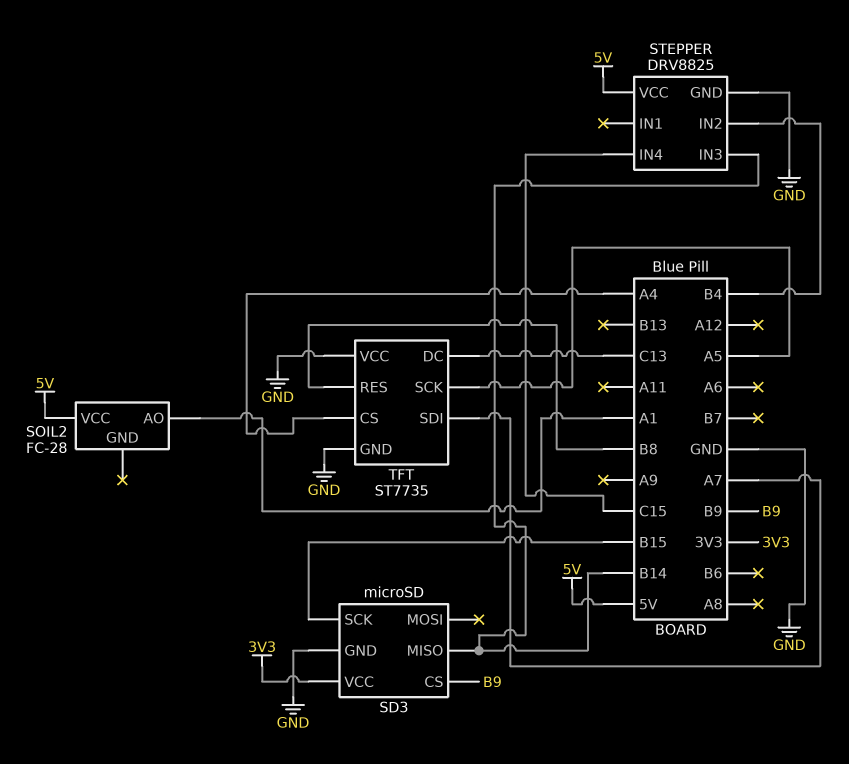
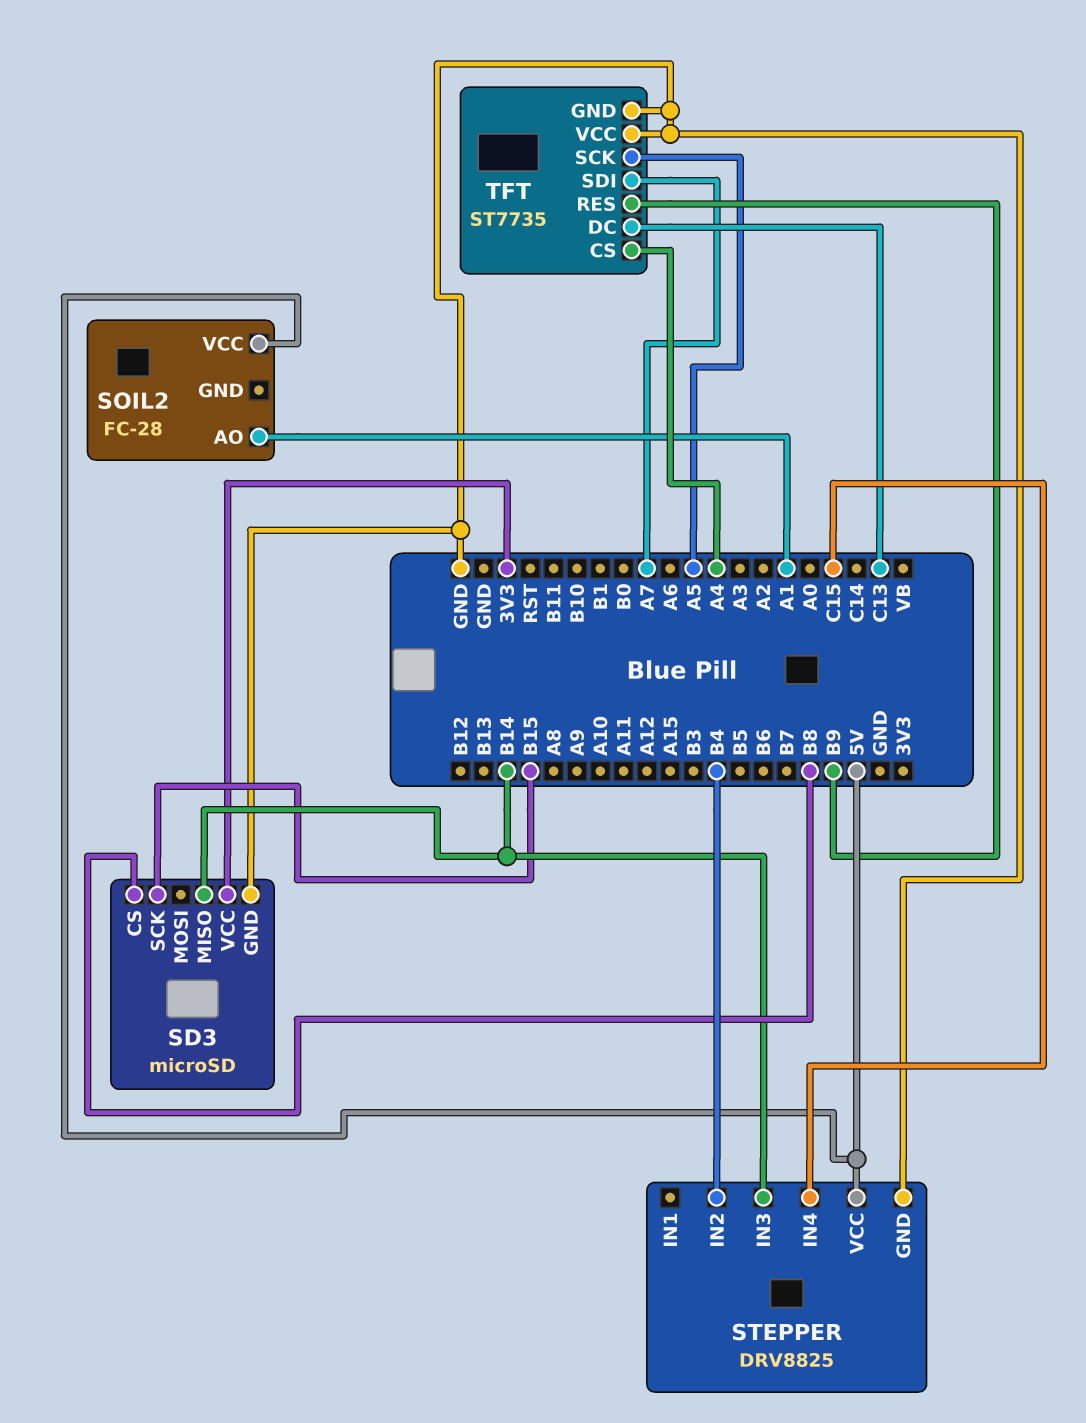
SD3 pin CS: B9 -> B8
TFT pin RES: B8 -> B9

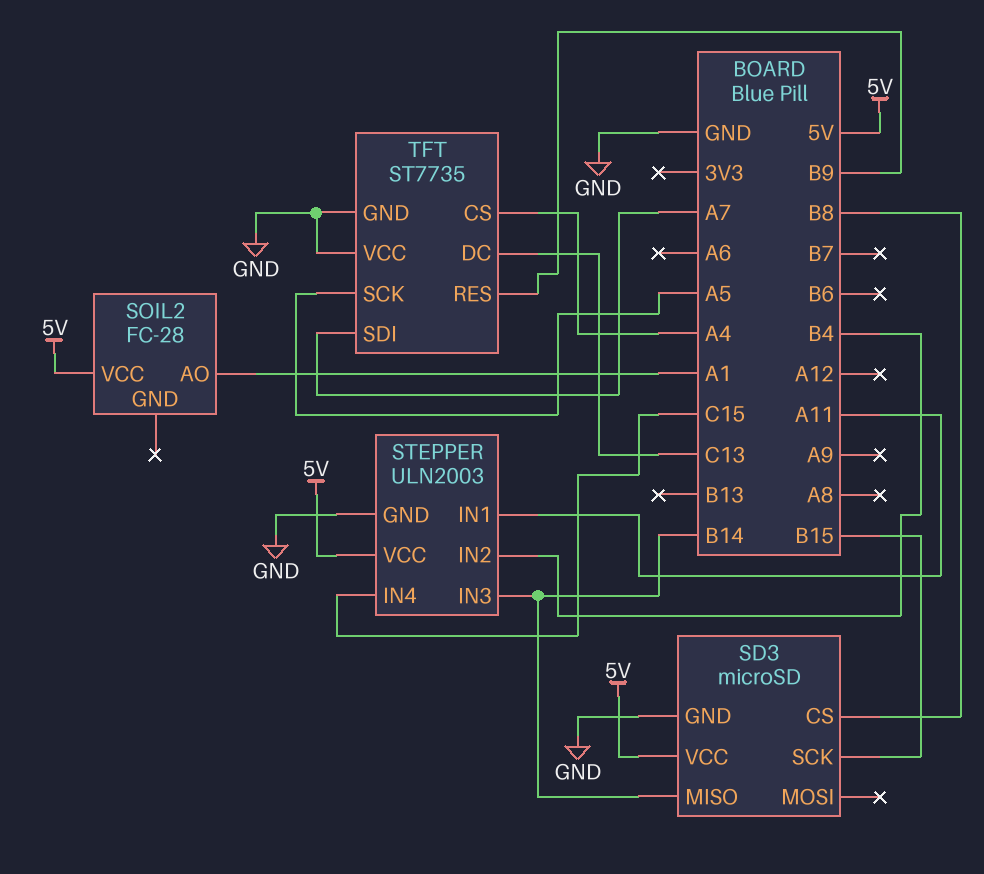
SD3 pin VCC: 3V3 -> 5V
STEPPER: DRV8825 -> ULN2003
STEPPER pin IN1: none -> A11

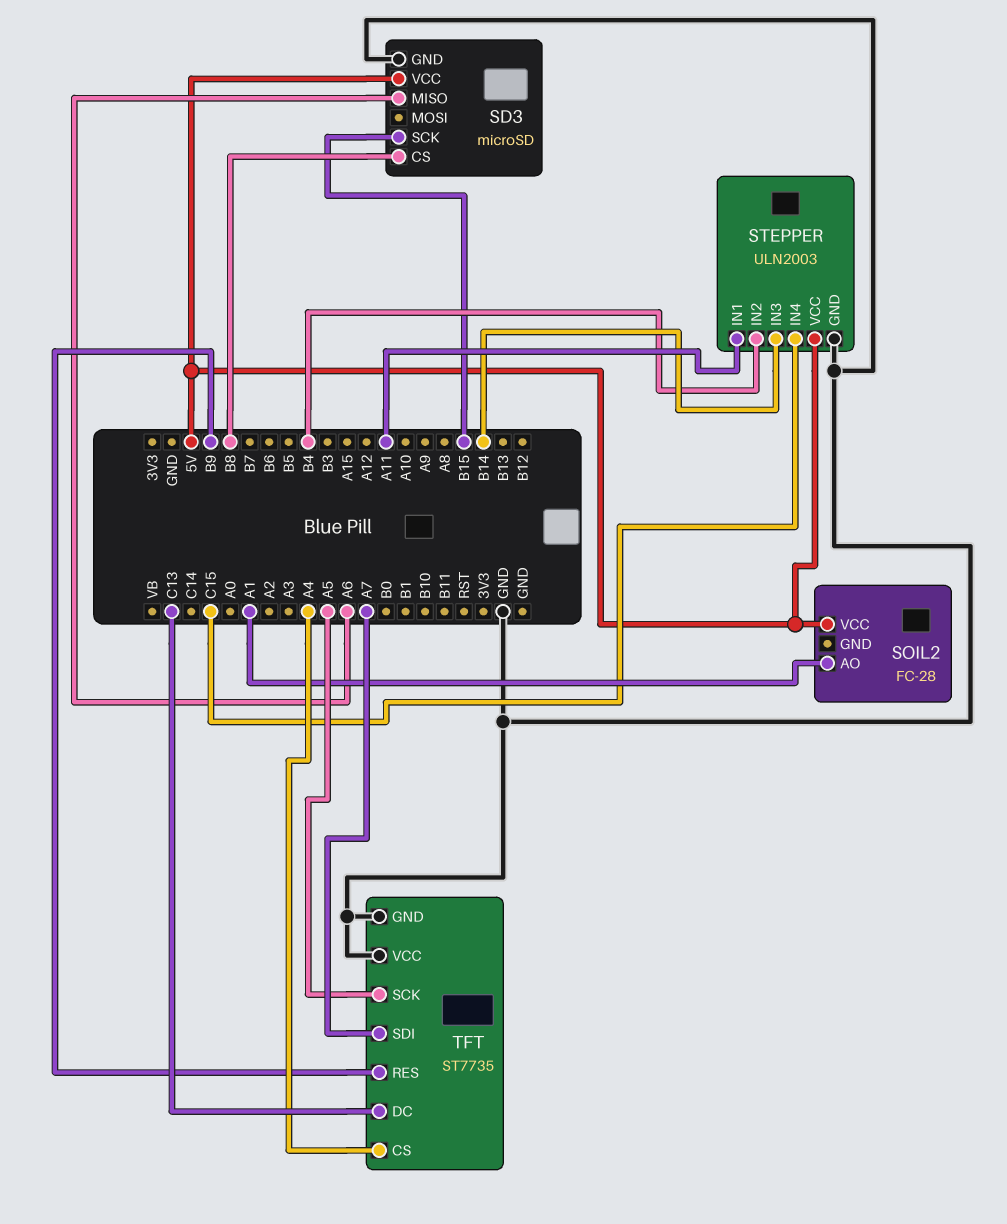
SD3 pin MISO: B14 -> A6

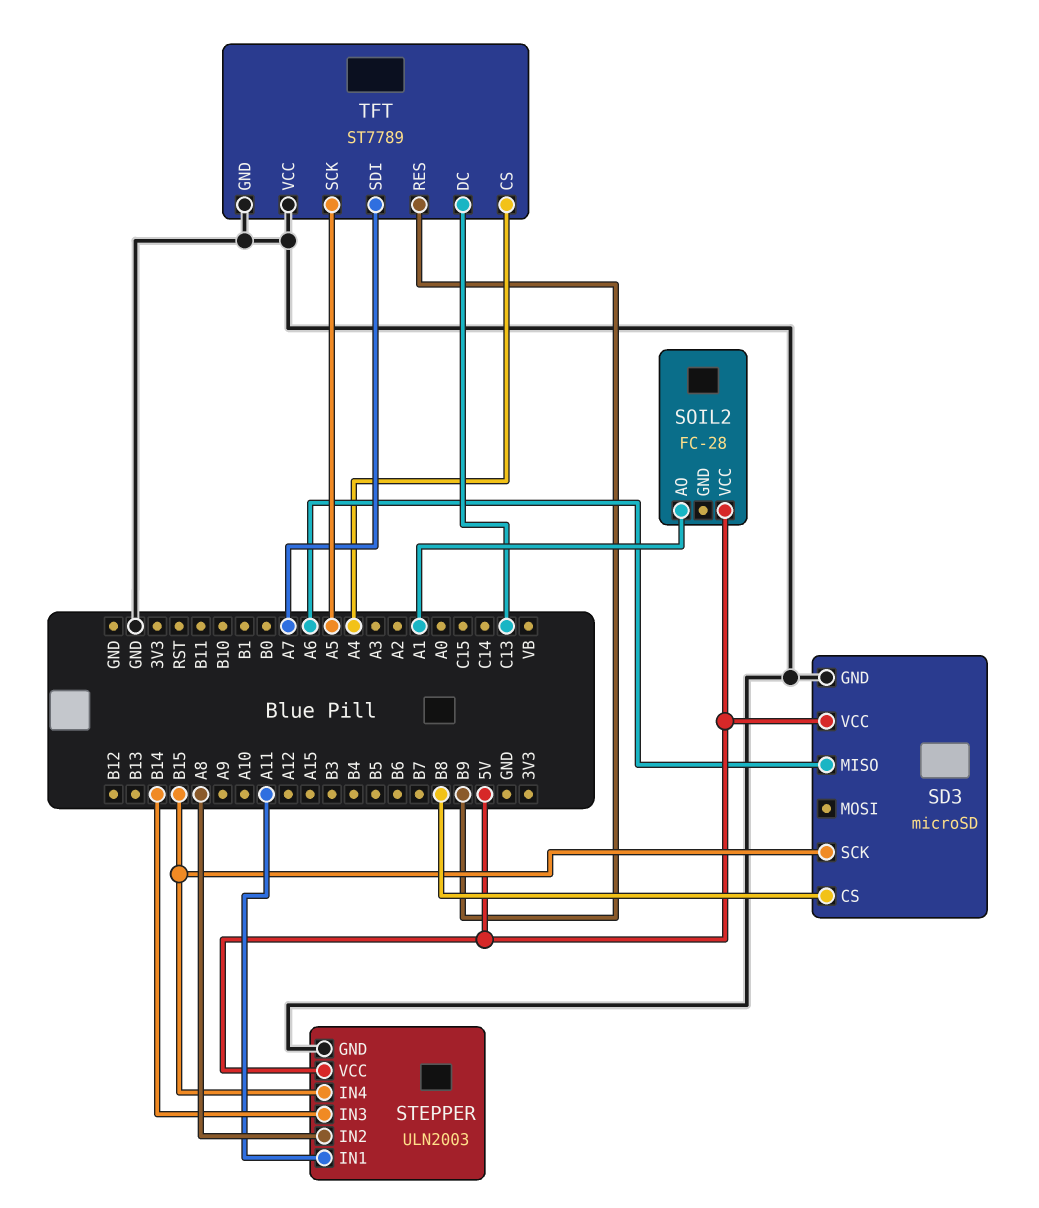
STEPPER pin IN2: B4 -> A8
STEPPER pin IN4: C15 -> B15
TFT: ST7735 -> ST7789

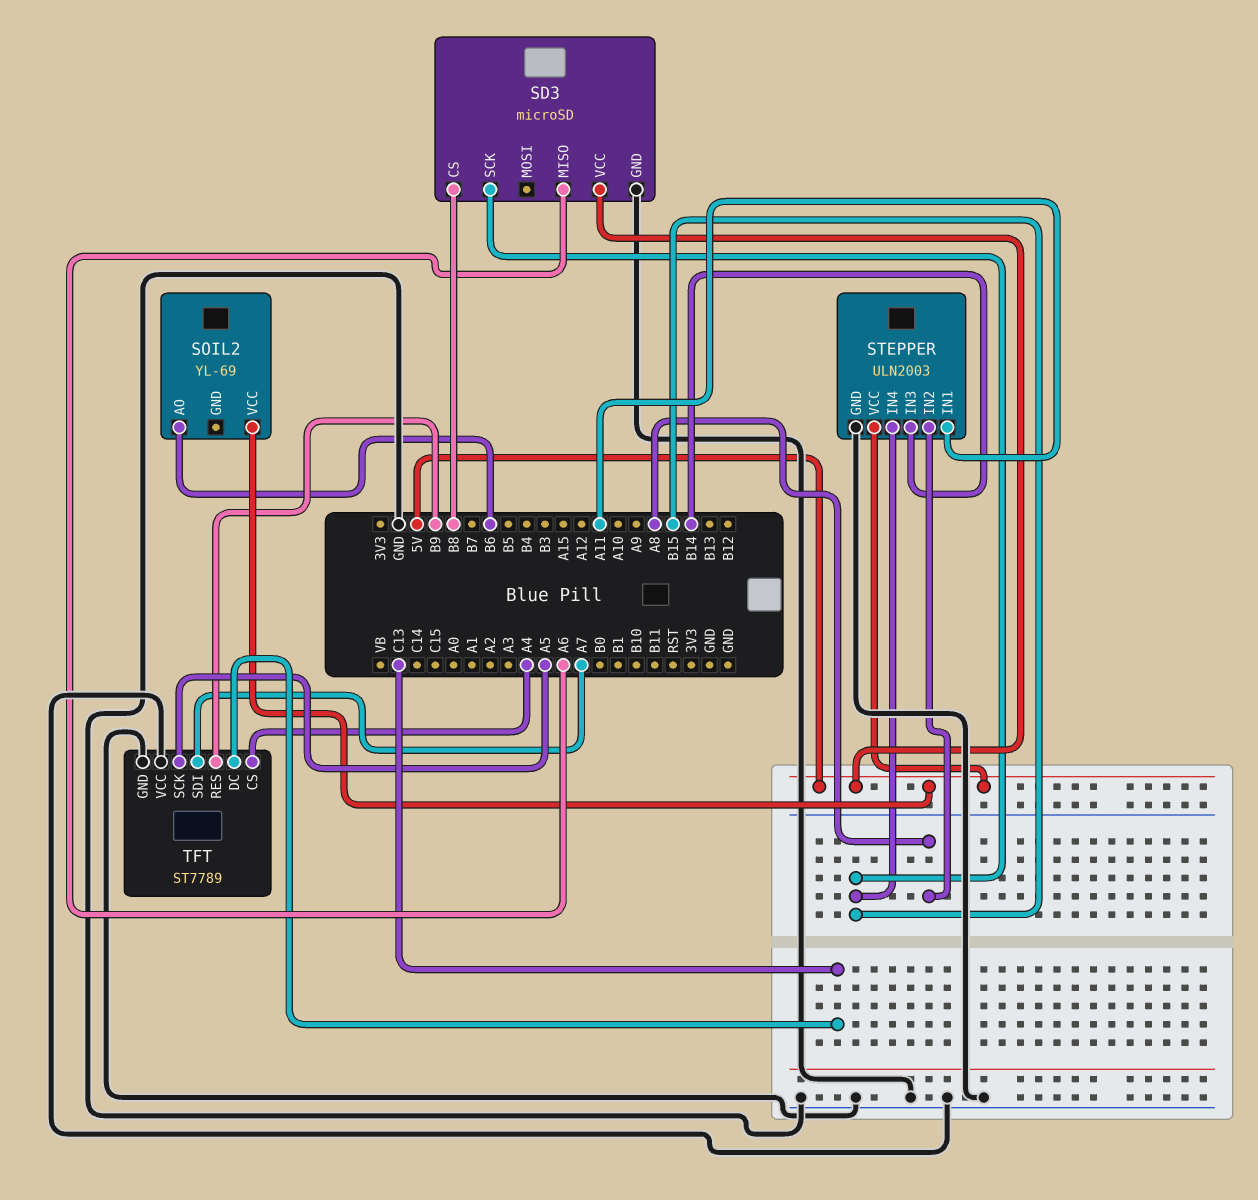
SOIL2: FC-28 -> YL-69
SOIL2 pin AO: A1 -> B6

